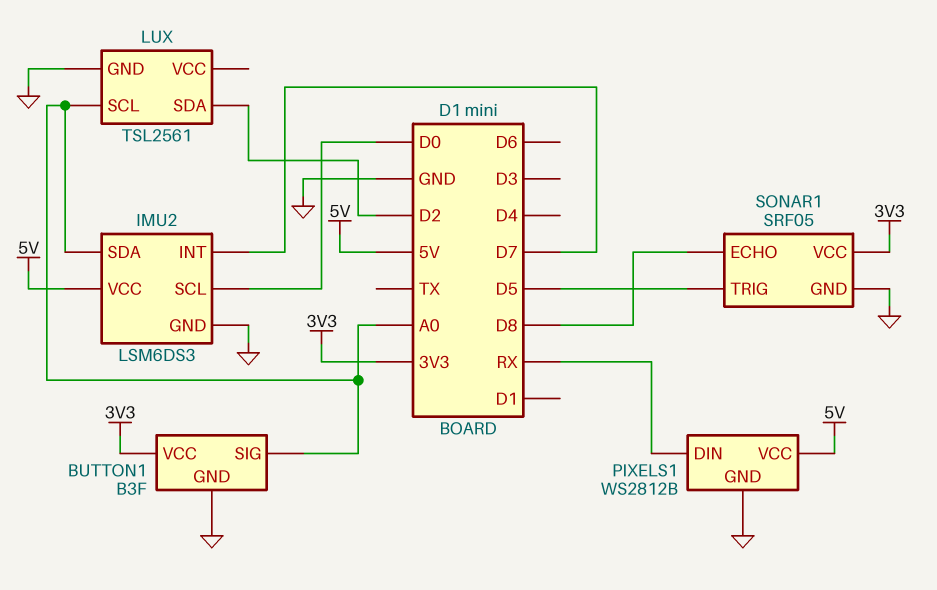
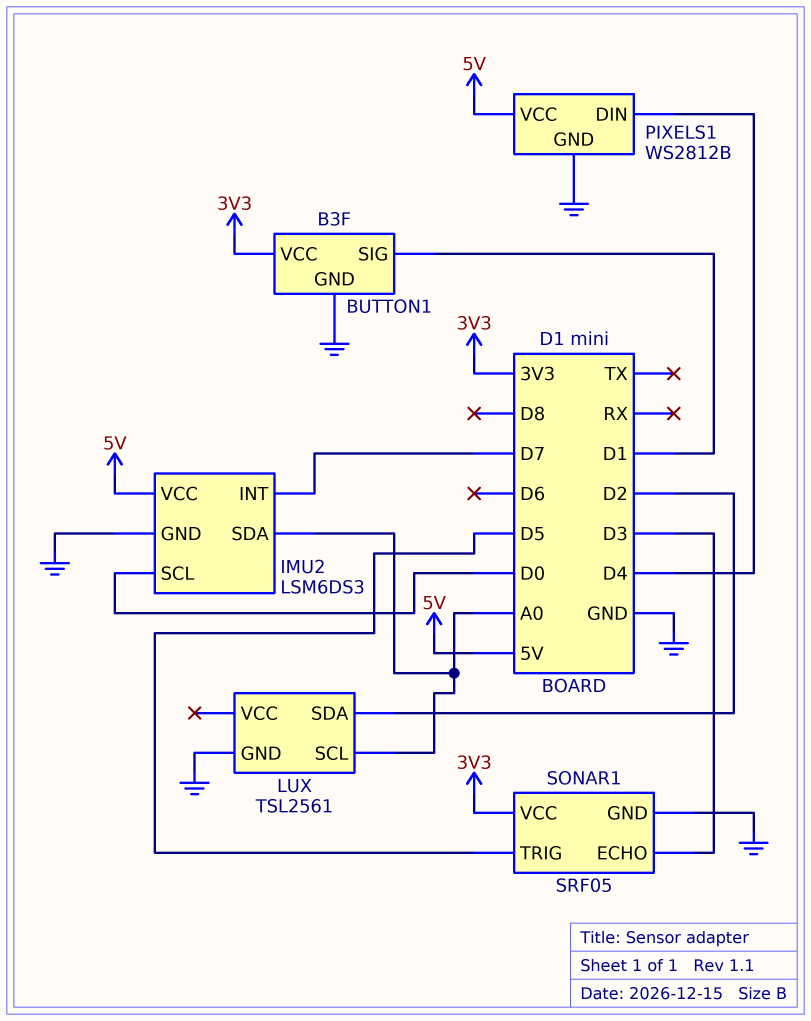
BUTTON1 pin SIG: A0 -> D1
PIXELS1 pin DIN: RX -> D4
SONAR1 pin ECHO: D8 -> D3

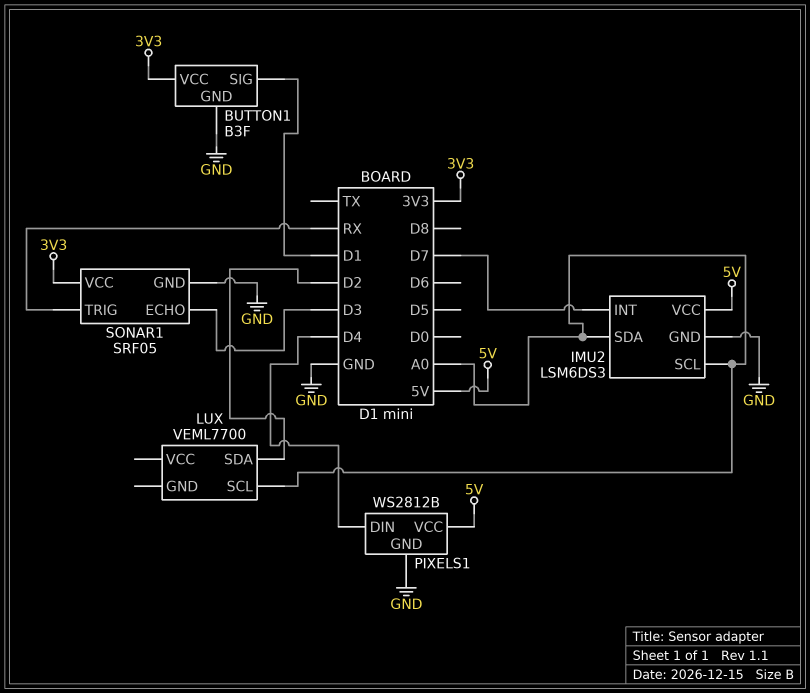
IMU2 pin SCL: D0 -> A0
LUX: TSL2561 -> VEML7700
LUX pin GND: GND -> none
SONAR1 pin TRIG: D5 -> RX

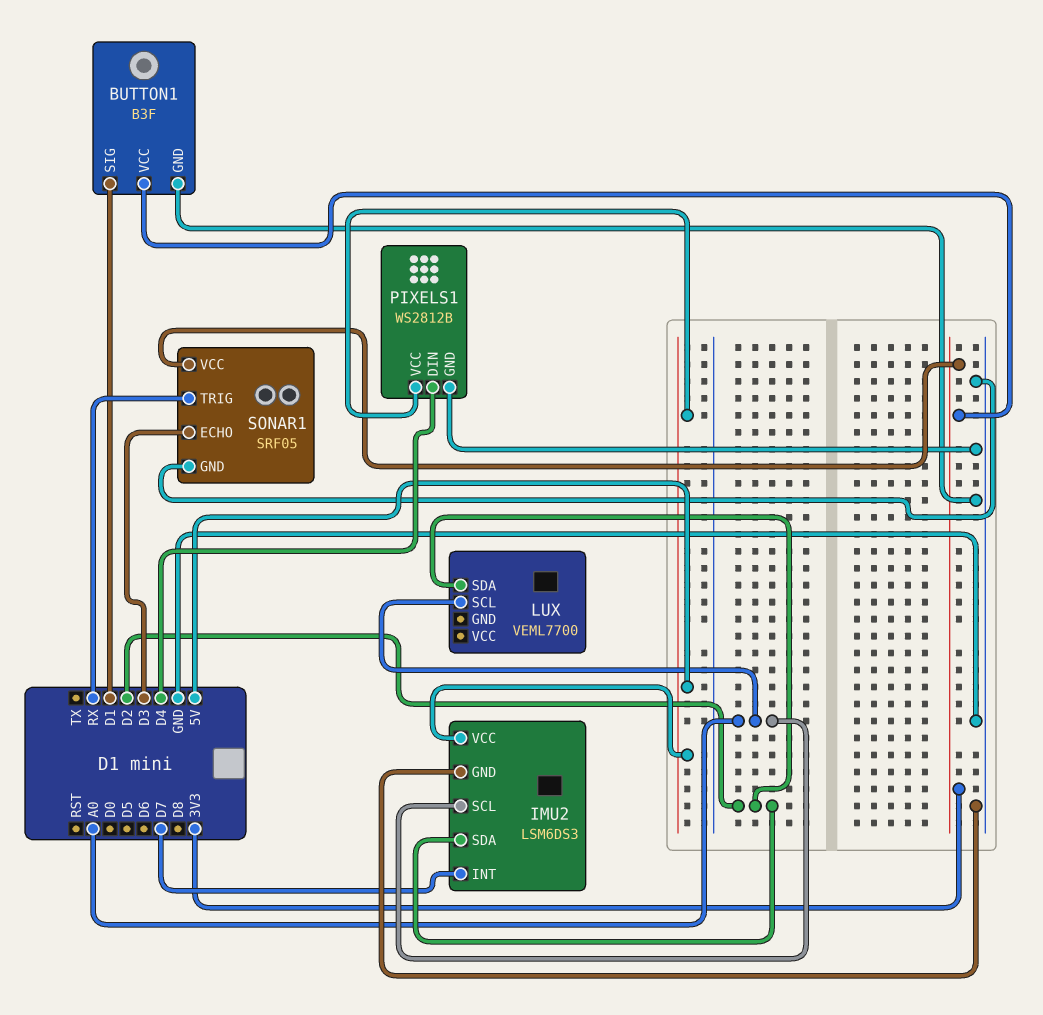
IMU2 pin SDA: A0 -> D2

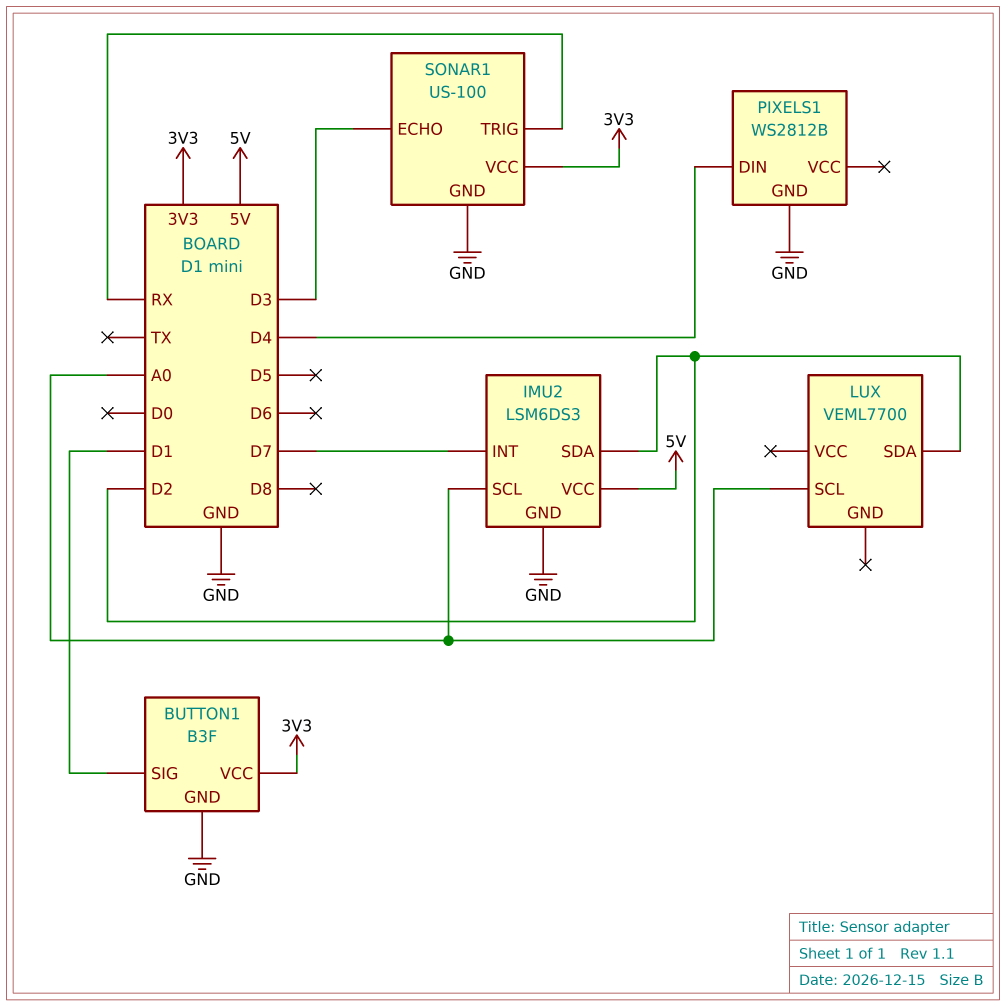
PIXELS1 pin VCC: 5V -> none
SONAR1: SRF05 -> US-100

